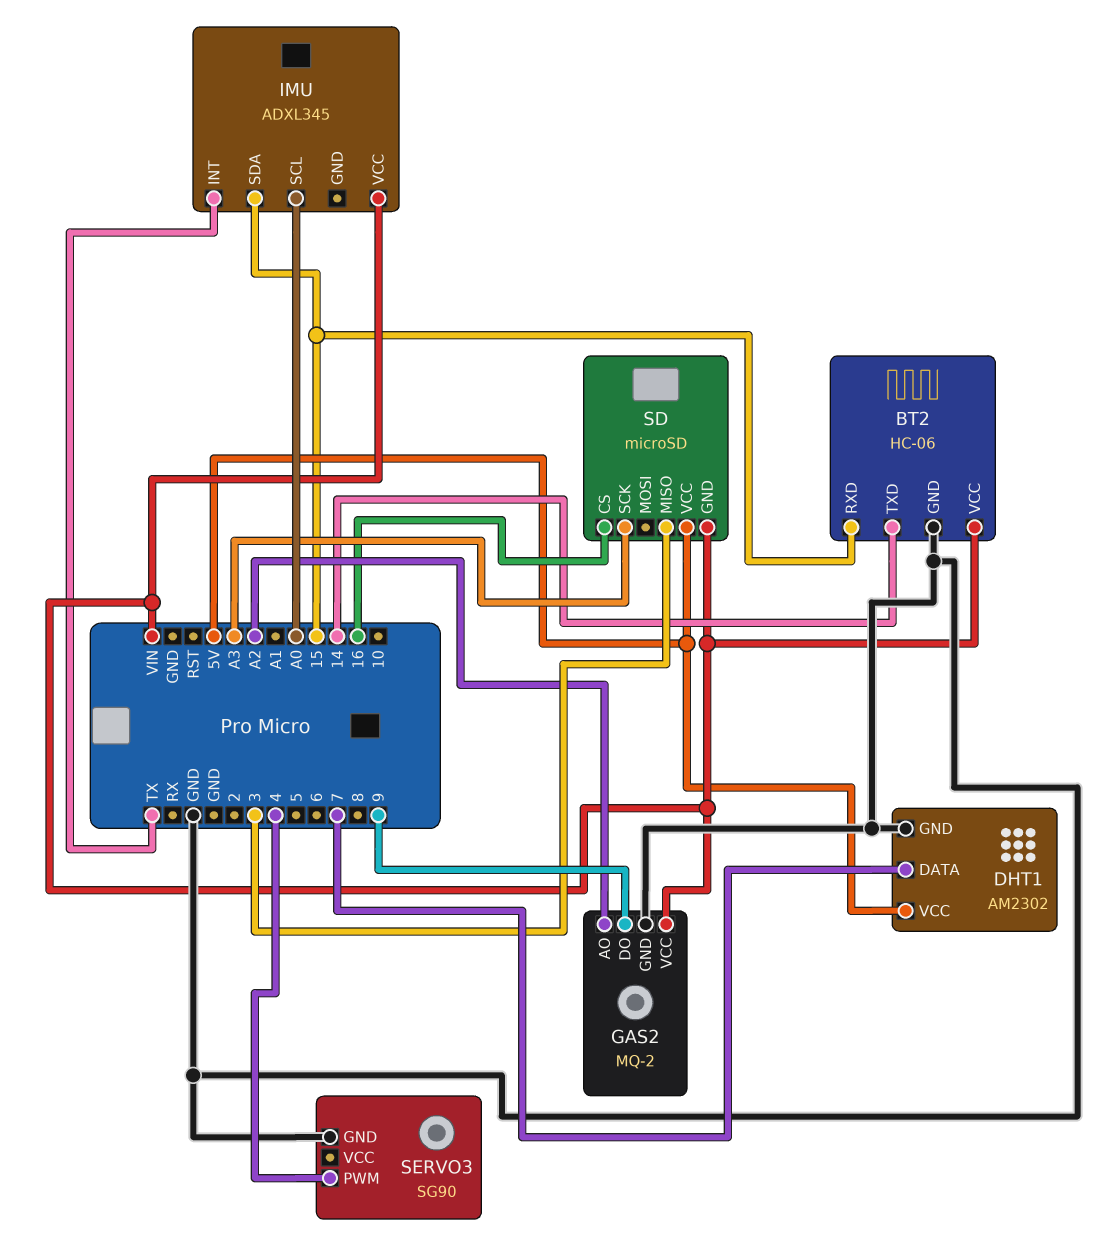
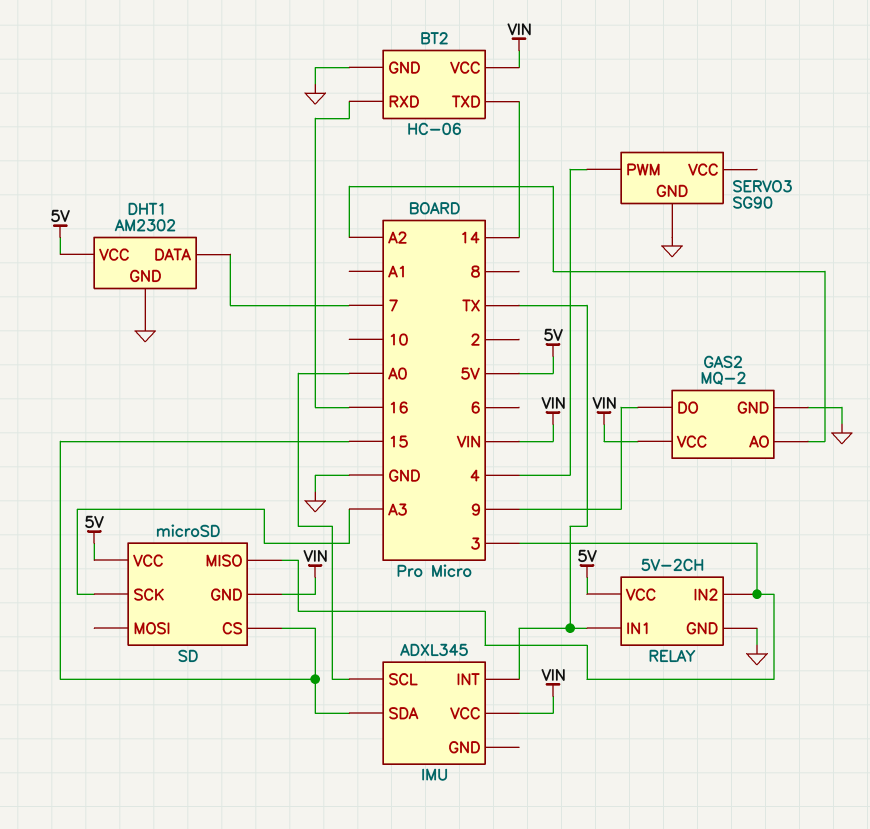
BT2 pin RXD: 15 -> 16
RELAY: none -> 5V-2CH
RELAY pin GND: none -> GND
RELAY pin IN1: none -> TX
RELAY pin IN2: none -> 3
RELAY pin VCC: none -> 5V
SD pin CS: 16 -> 15

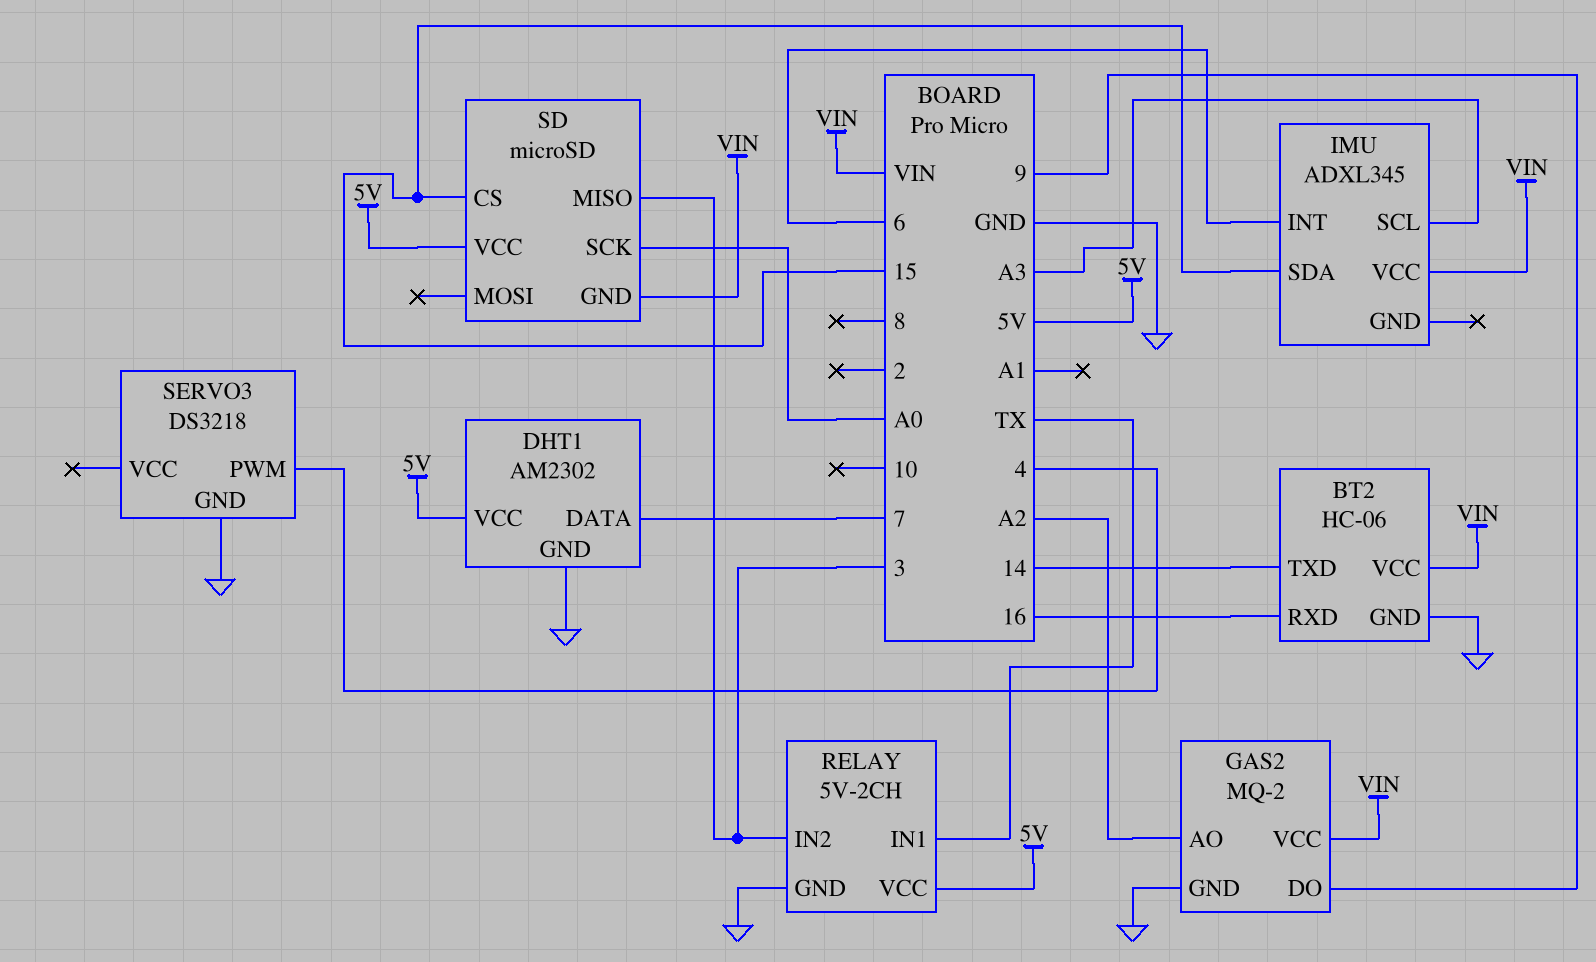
IMU pin INT: TX -> 6
IMU pin SCL: A0 -> A3
SD pin SCK: A3 -> A0
SERVO3: SG90 -> DS3218

